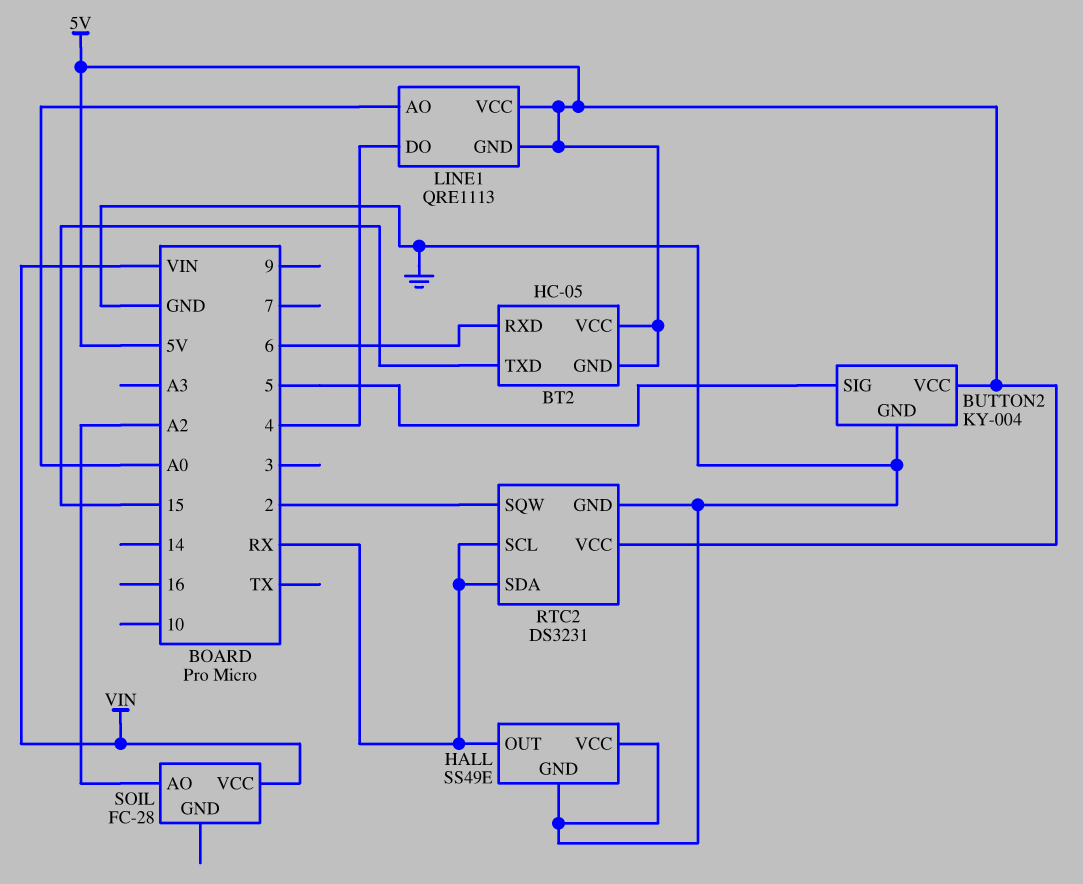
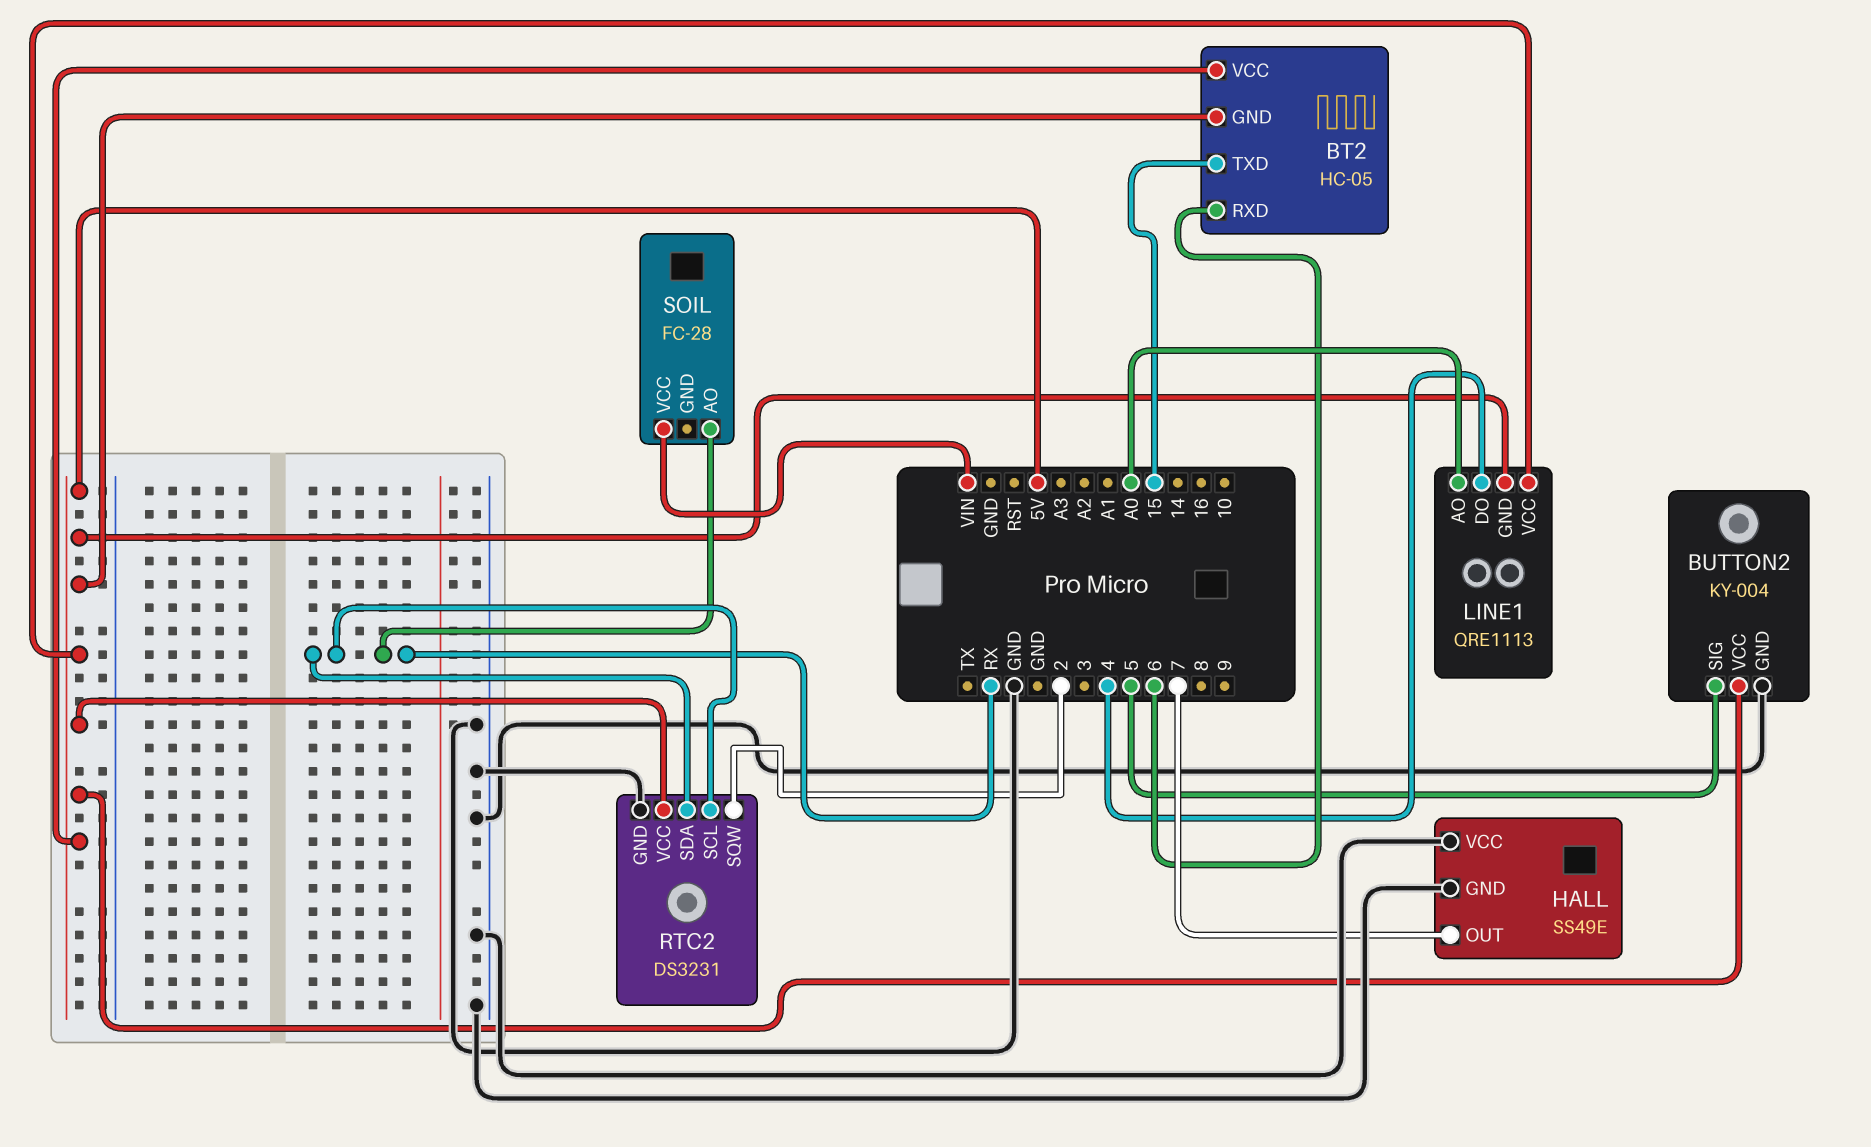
HALL pin OUT: RX -> 7
SOIL pin AO: A2 -> RX

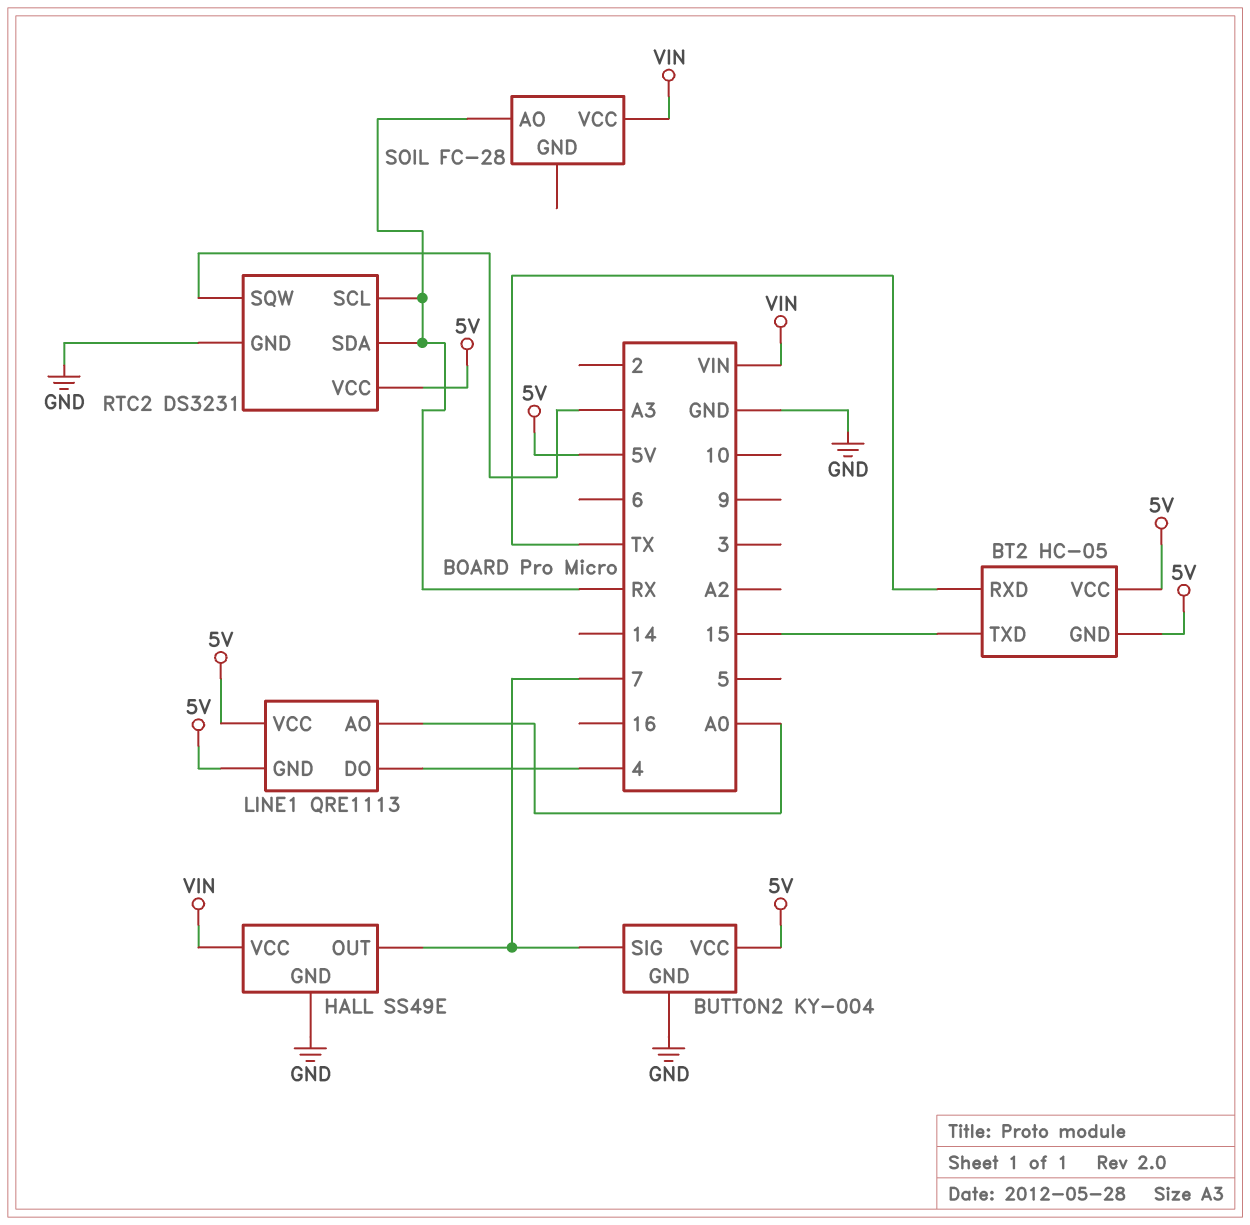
BT2 pin RXD: 6 -> TX
BUTTON2 pin SIG: 5 -> 7
HALL pin VCC: GND -> VIN
RTC2 pin SQW: 2 -> A3

